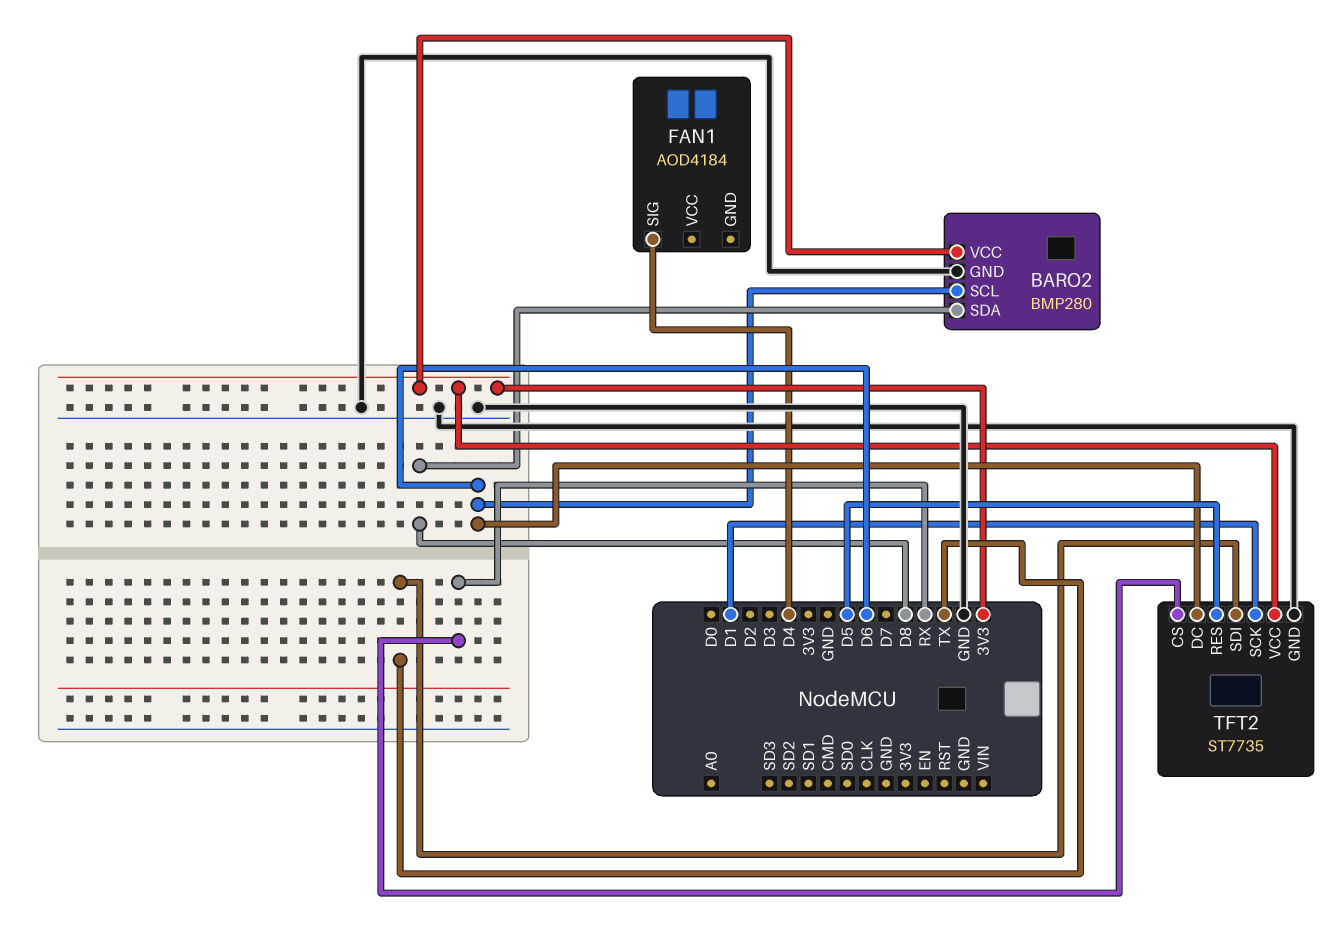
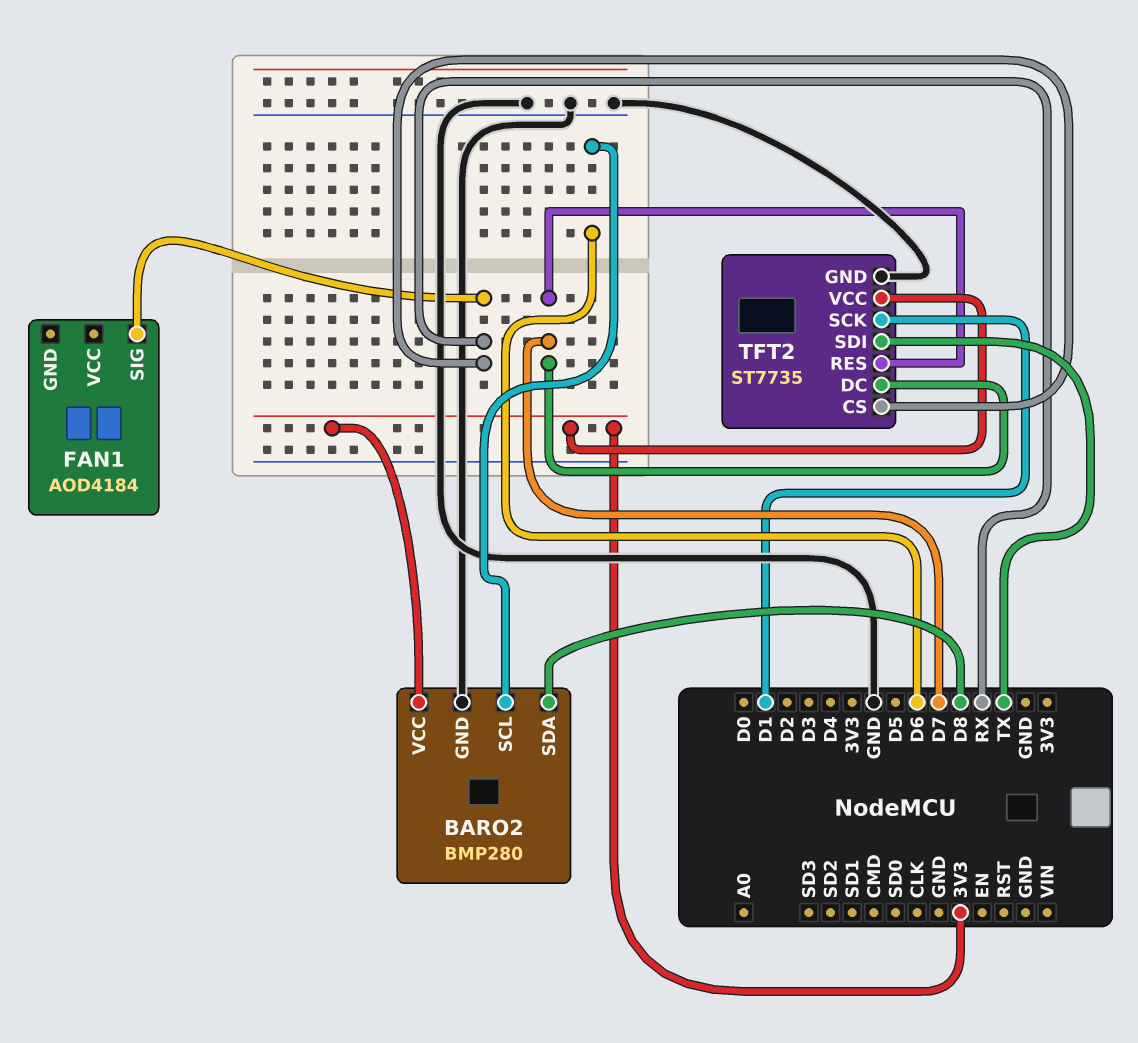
FAN1 pin SIG: D4 -> RX
TFT2 pin DC: D6 -> D7
TFT2 pin RES: D5 -> D7

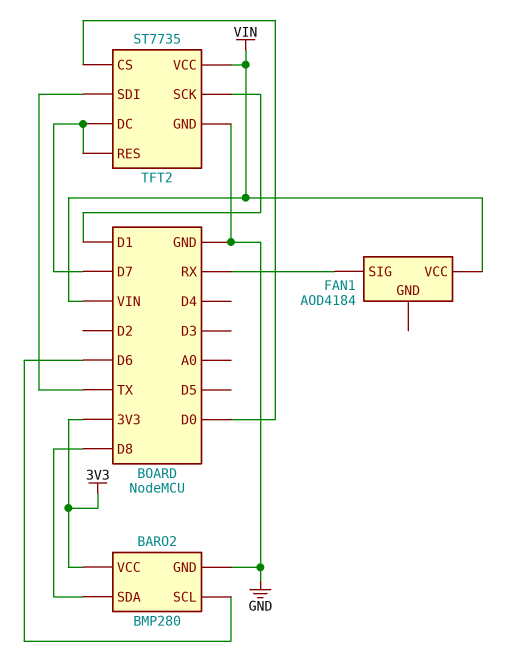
FAN1 pin VCC: none -> VIN
TFT2 pin CS: RX -> D0
TFT2 pin VCC: 3V3 -> VIN

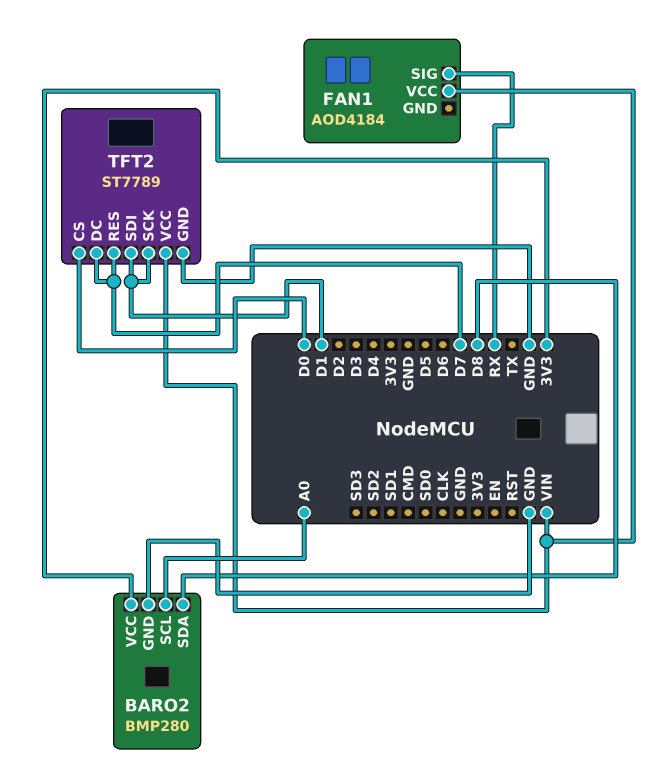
BARO2 pin SCL: D6 -> A0
TFT2: ST7735 -> ST7789
TFT2 pin SDI: TX -> D1

